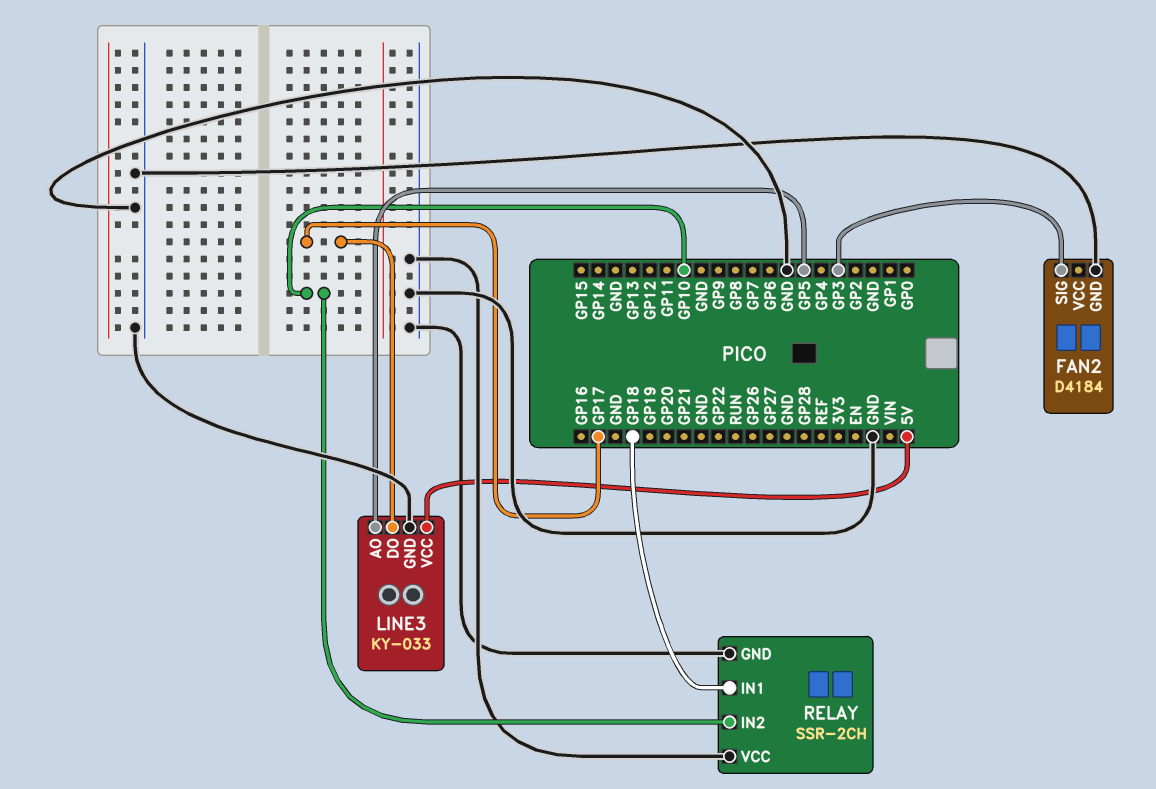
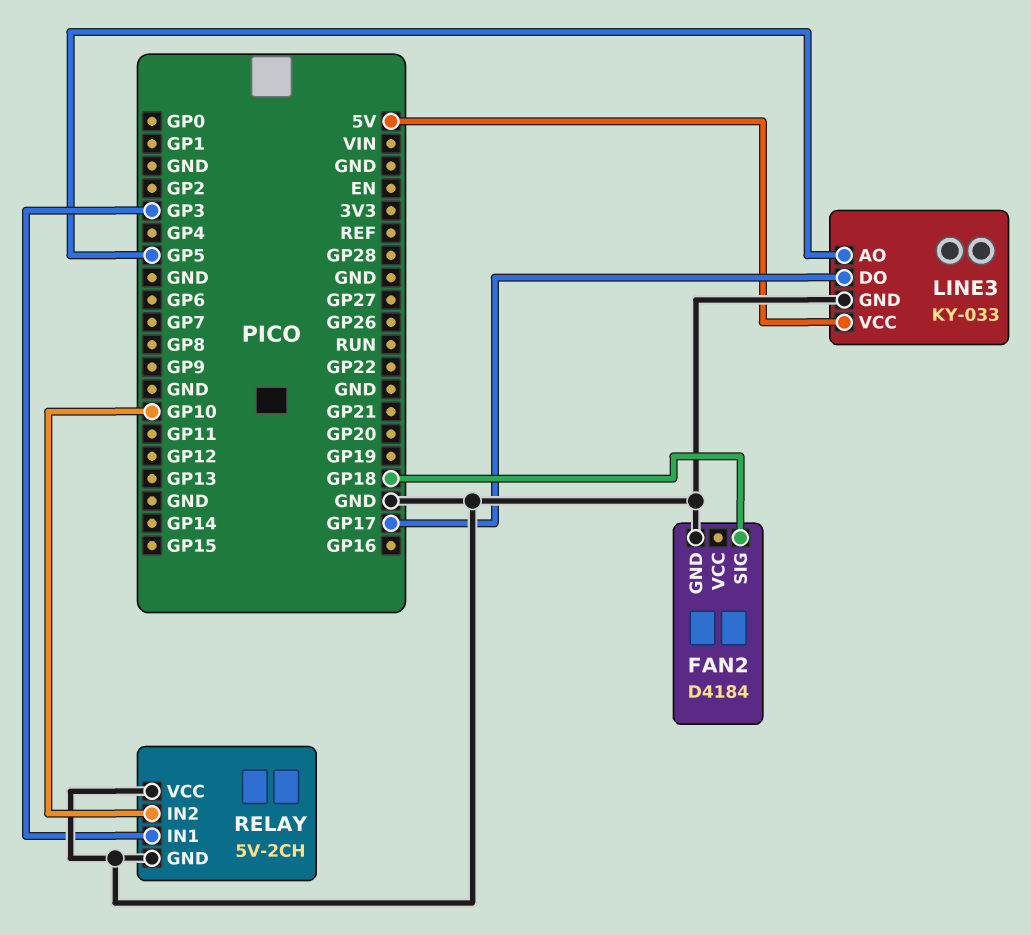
FAN2 pin SIG: GP3 -> GP18
RELAY: SSR-2CH -> 5V-2CH
RELAY pin IN1: GP18 -> GP3

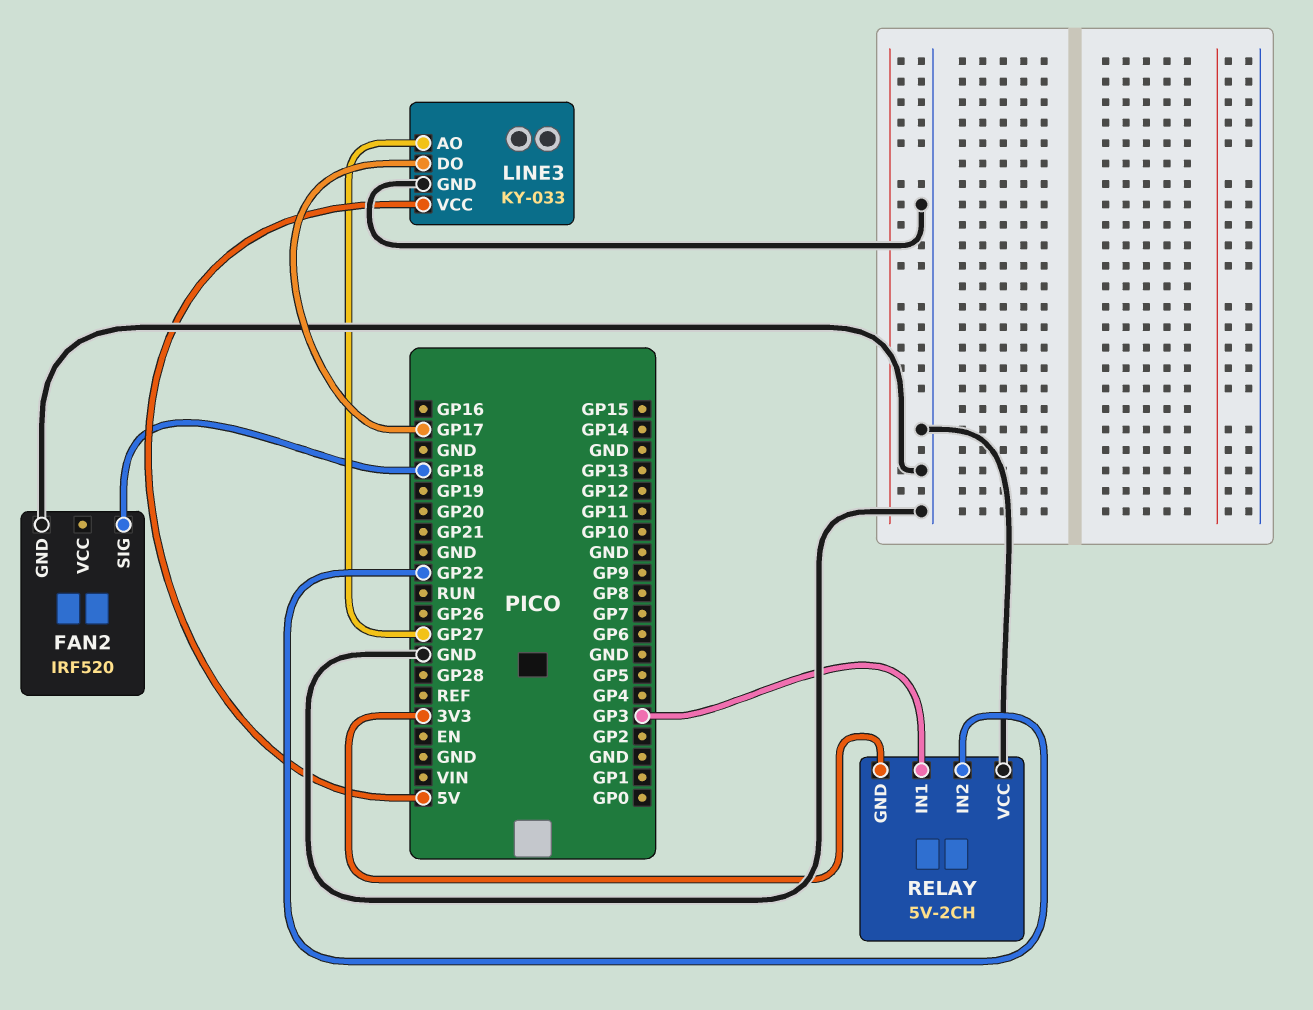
FAN2: D4184 -> IRF520
LINE3 pin AO: GP5 -> GP27
RELAY pin GND: GND -> 3V3
RELAY pin IN2: GP10 -> GP22

